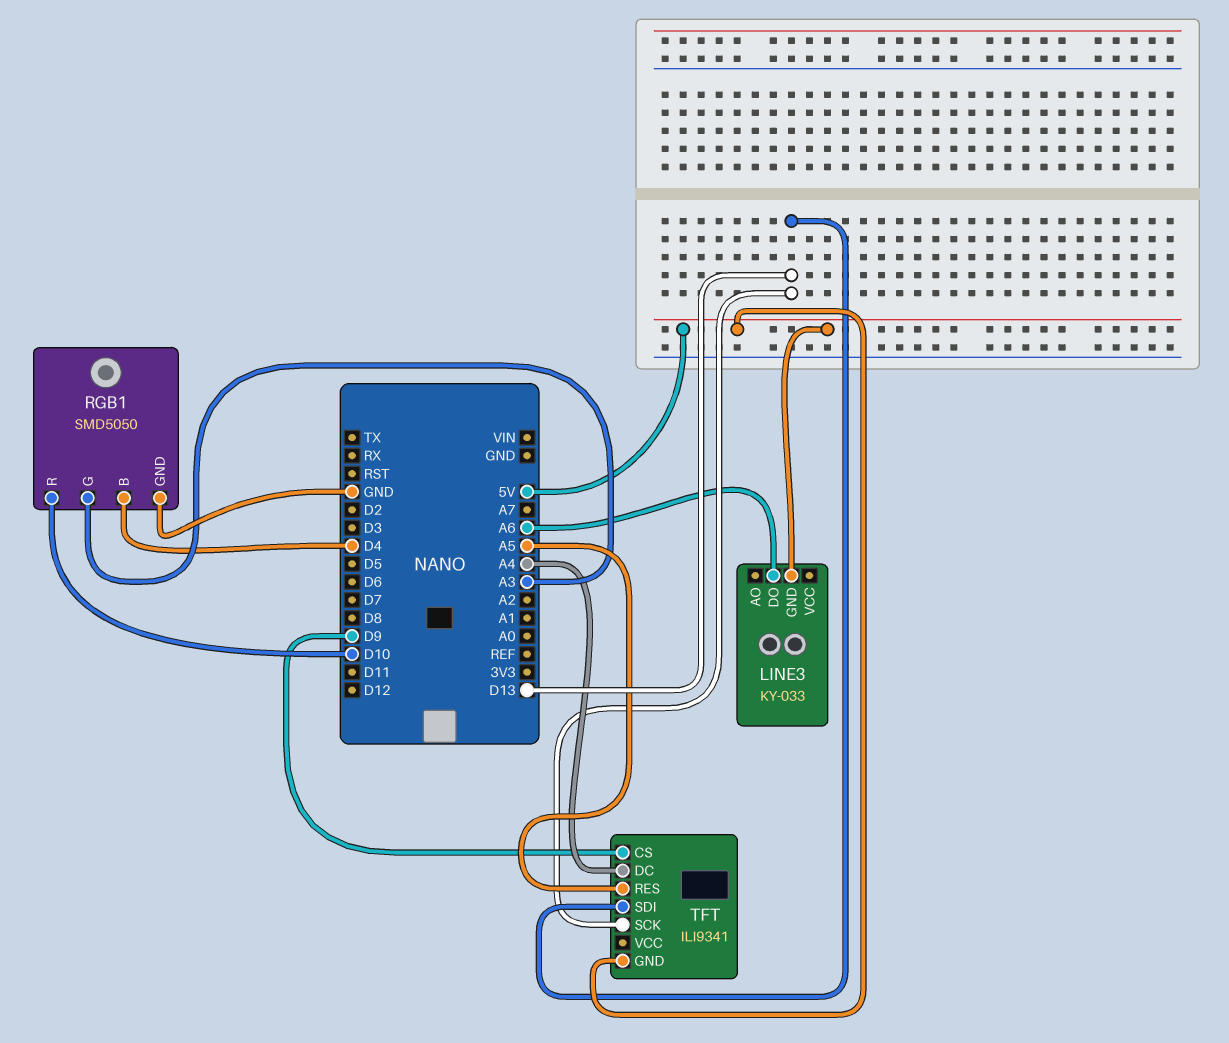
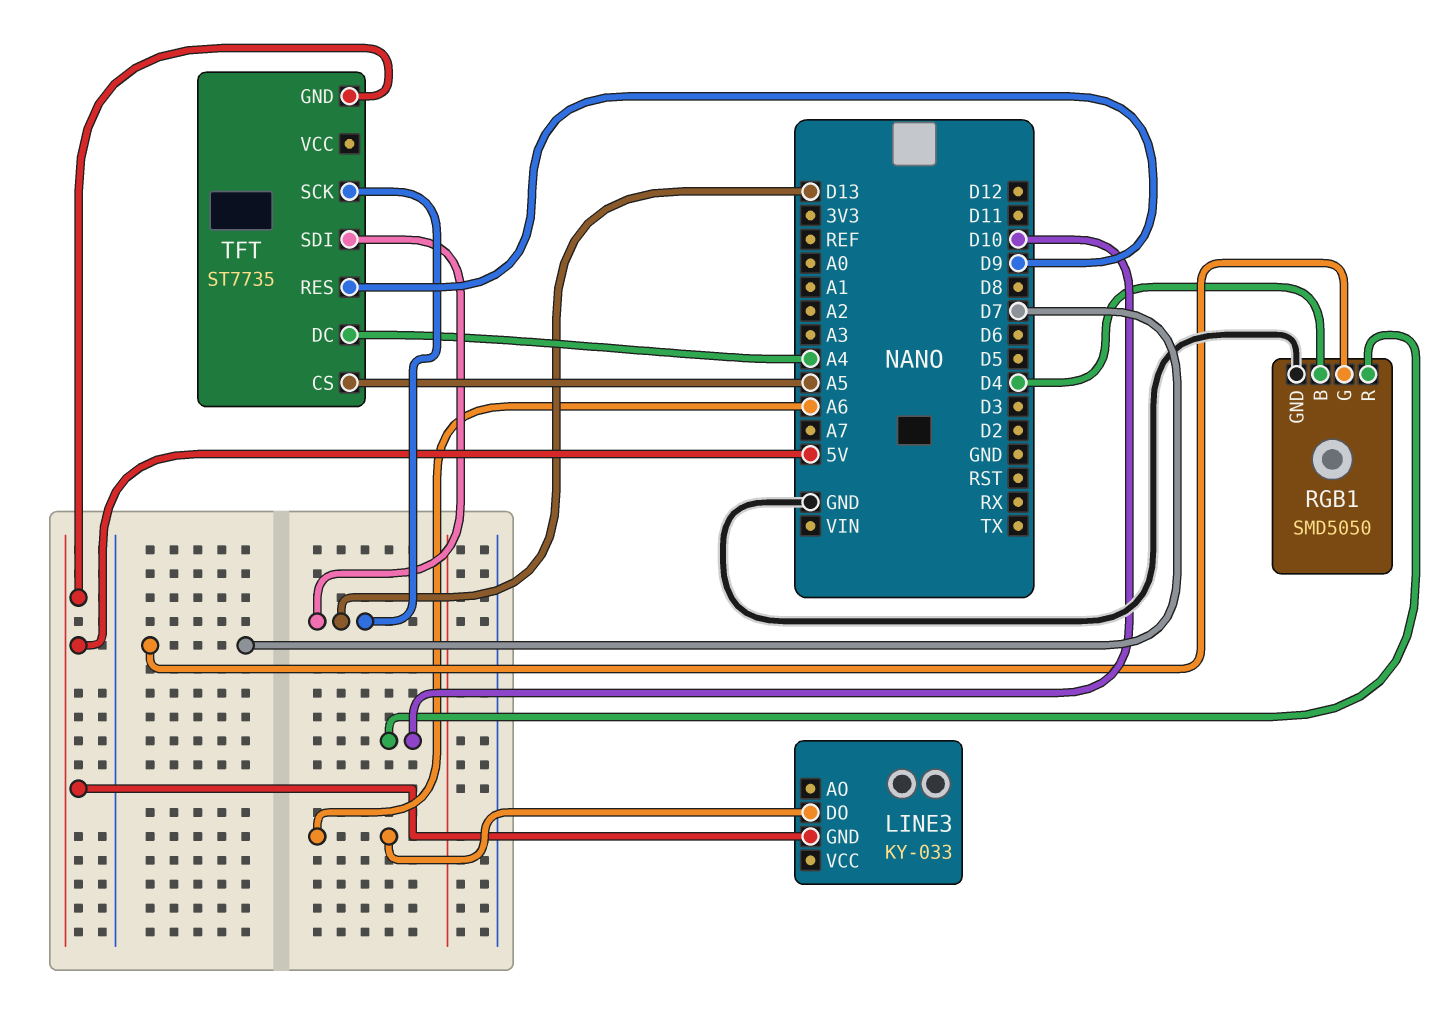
RGB1 pin G: A3 -> D7
TFT: ILI9341 -> ST7735
TFT pin CS: D9 -> A5
TFT pin RES: A5 -> D9

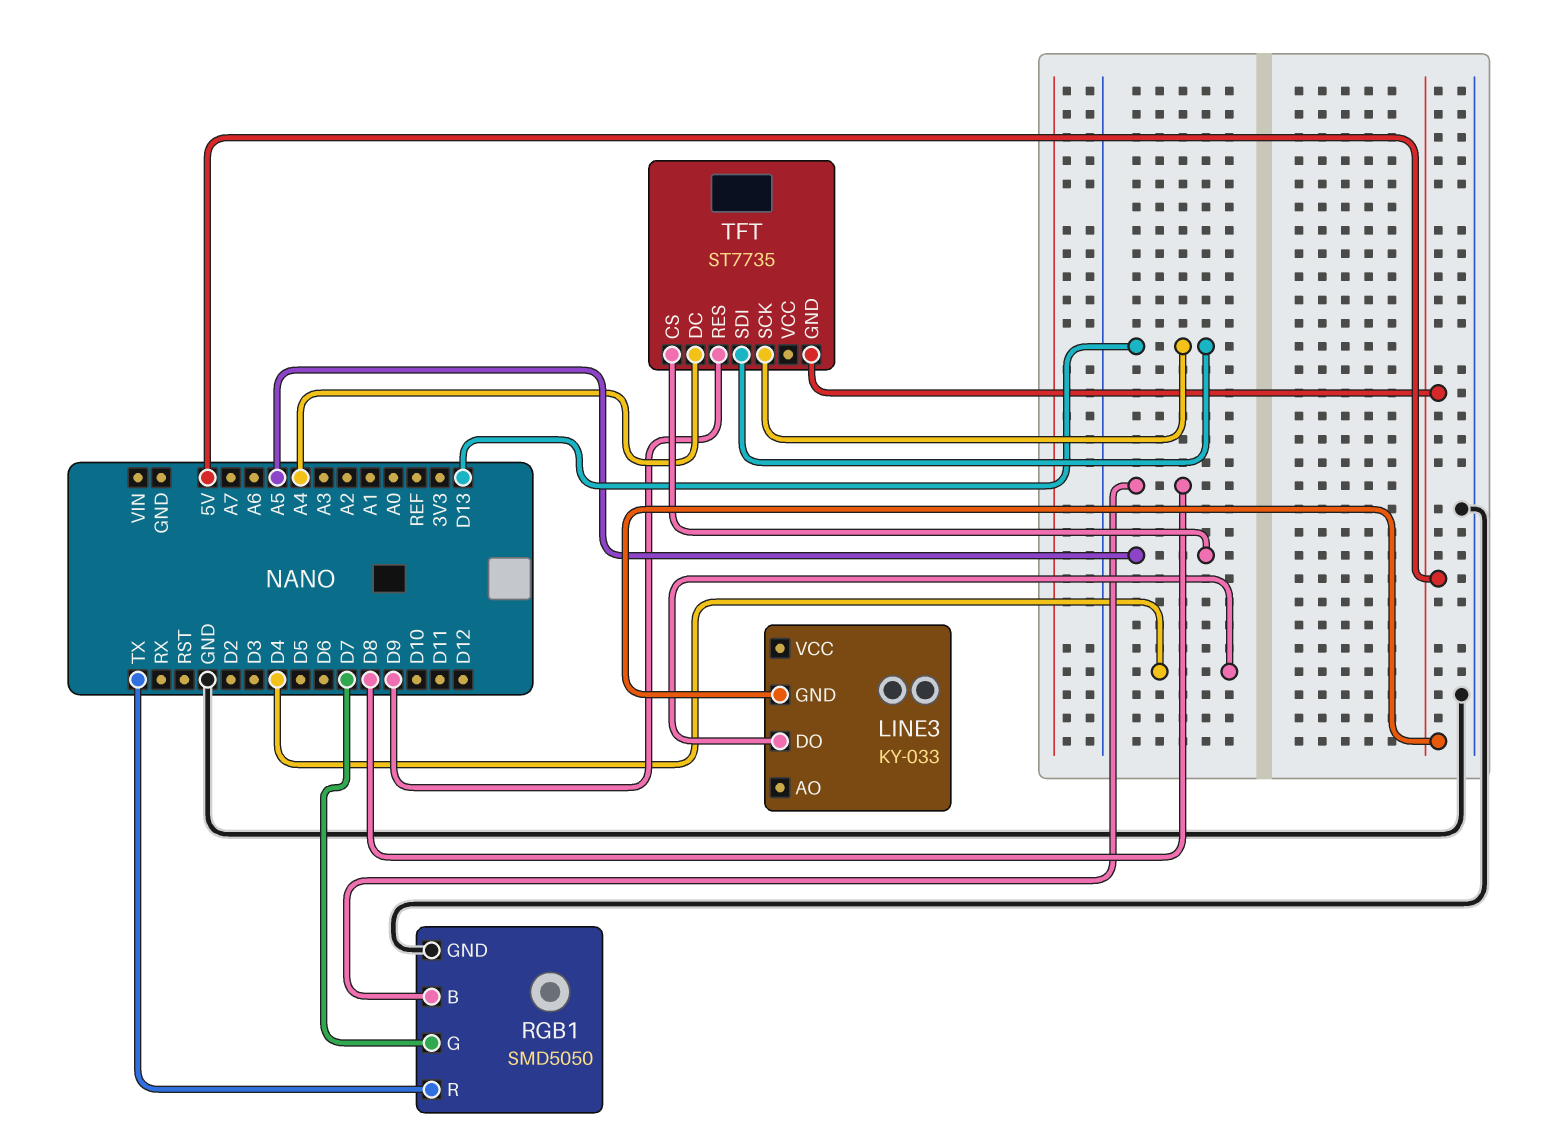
LINE3 pin DO: A6 -> D4
RGB1 pin B: D4 -> D8
RGB1 pin R: D10 -> TX

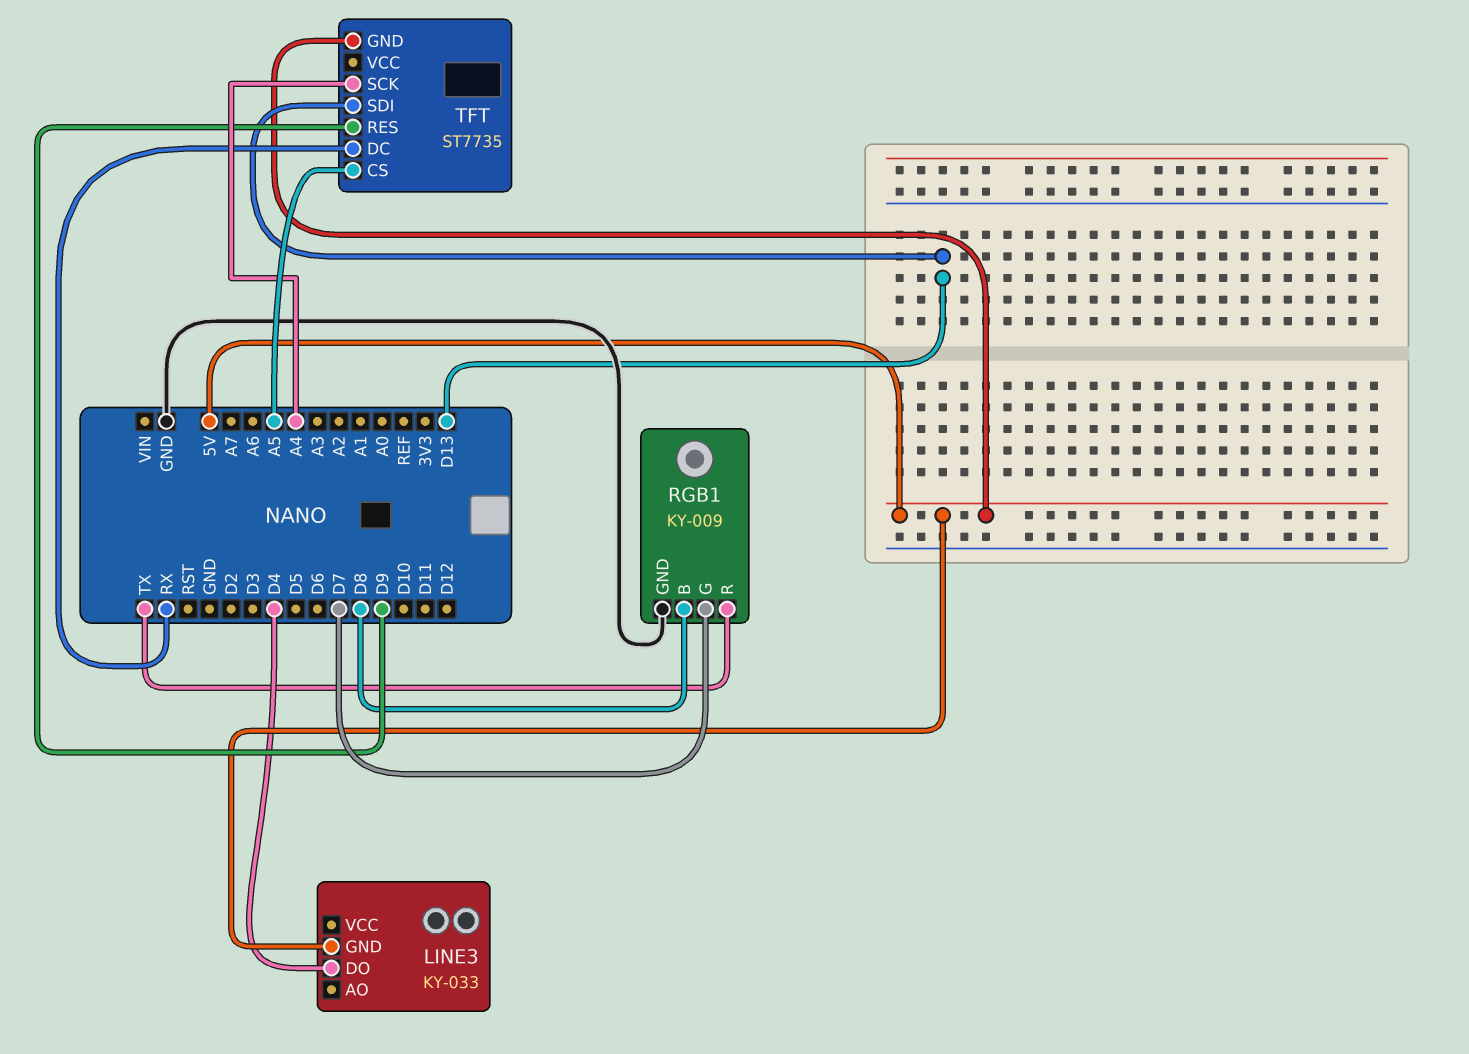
RGB1: SMD5050 -> KY-009
TFT pin DC: A4 -> RX
TFT pin SCK: D13 -> A4

